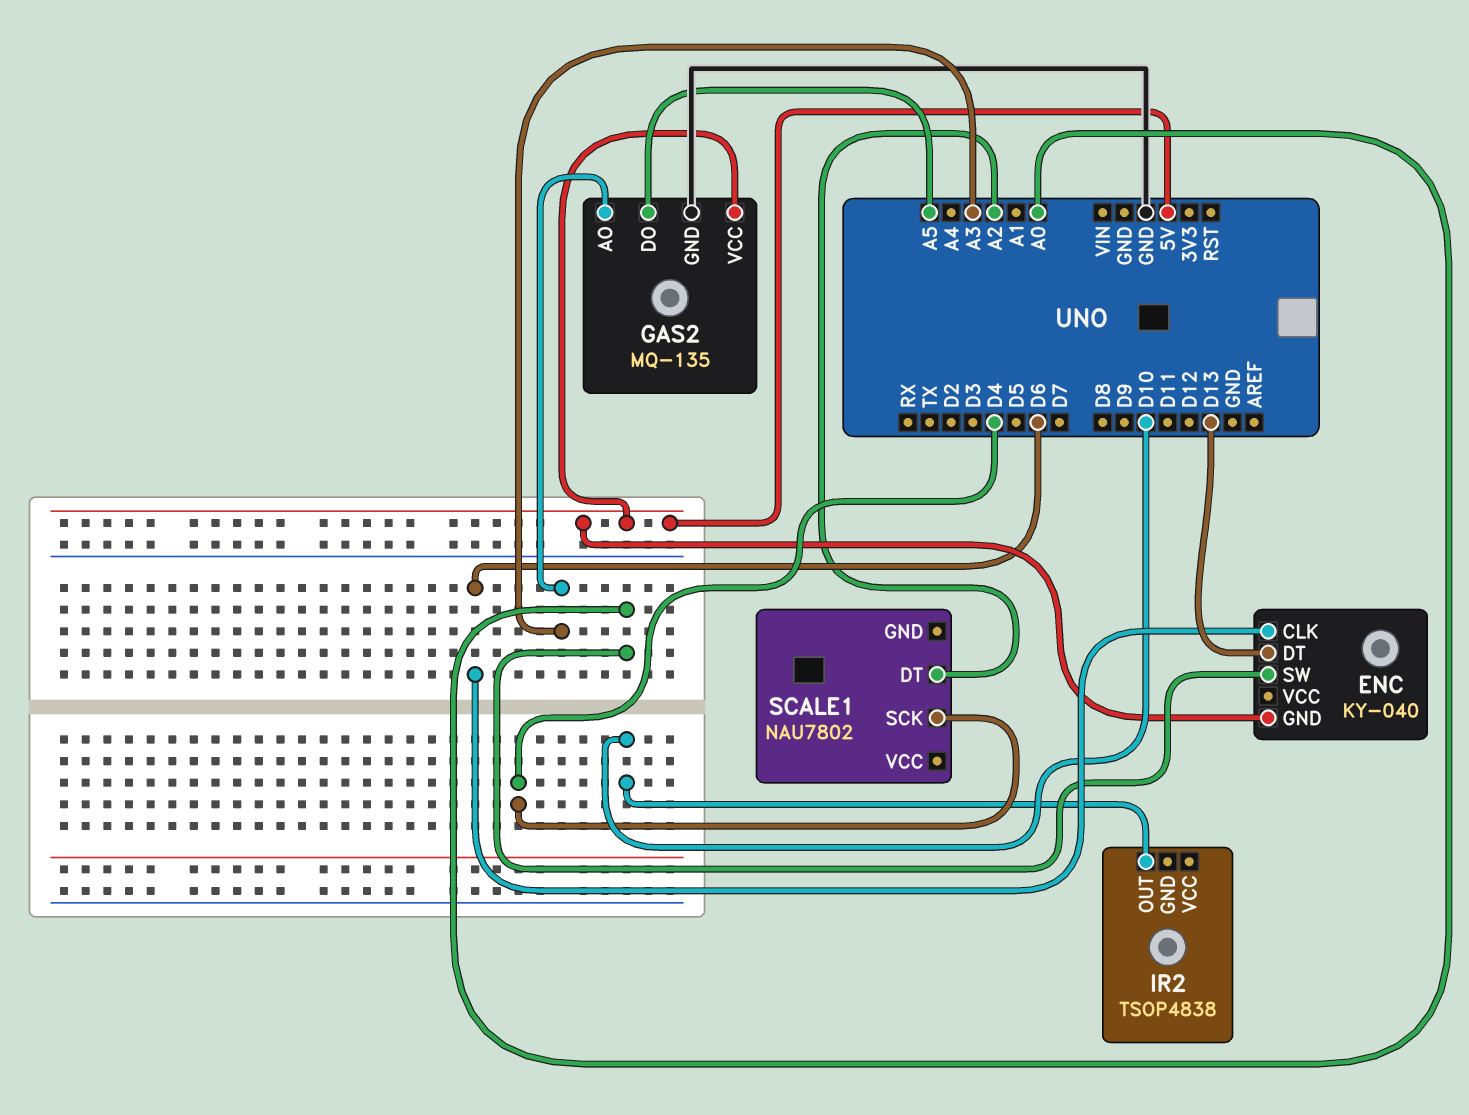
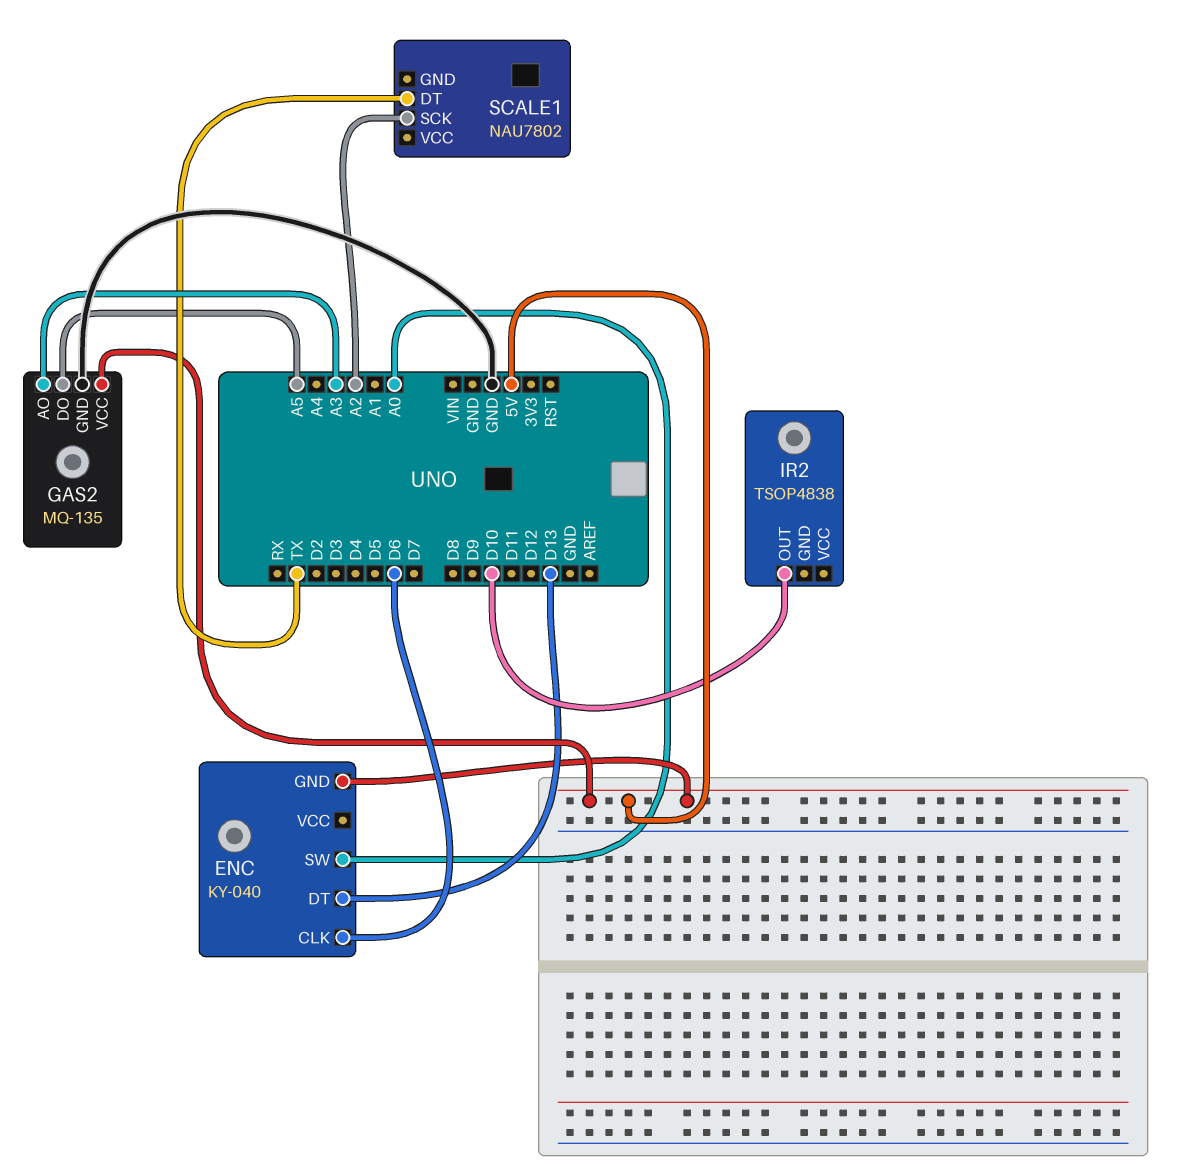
SCALE1 pin DT: A2 -> TX
SCALE1 pin SCK: D4 -> A2

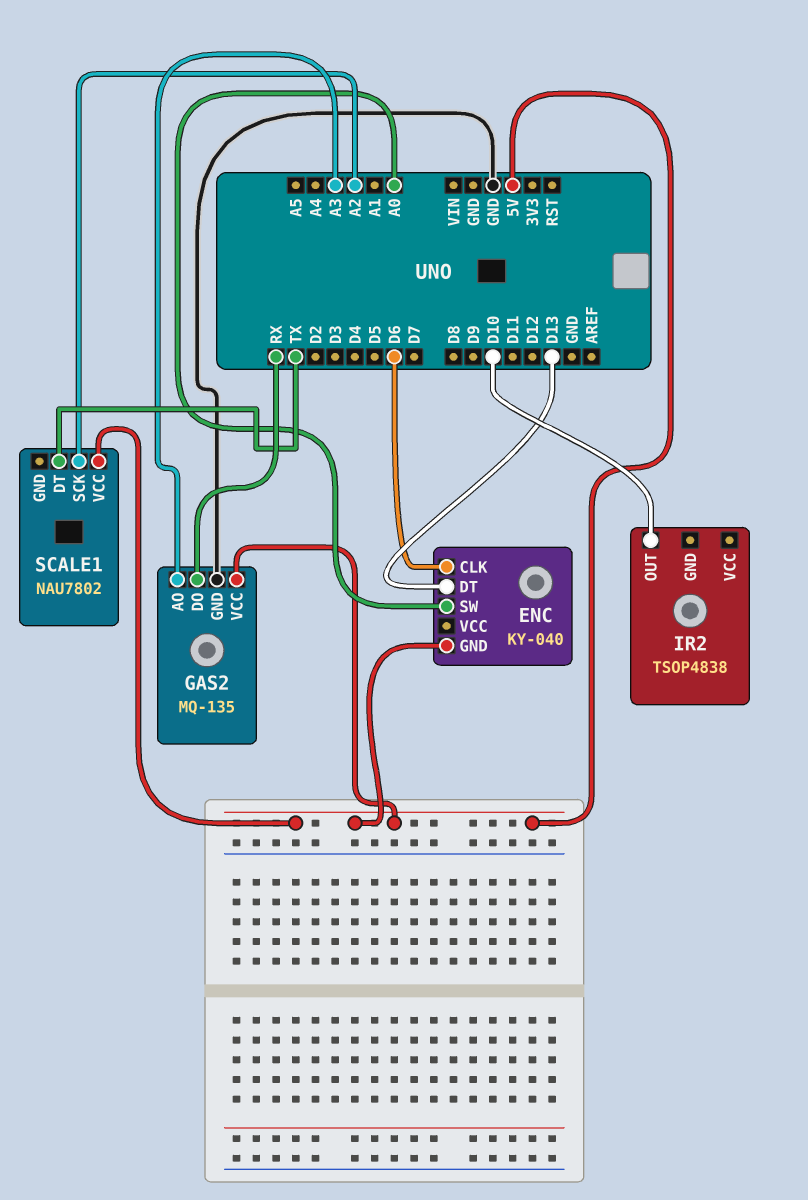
GAS2 pin DO: A5 -> RX
SCALE1 pin VCC: none -> 5V

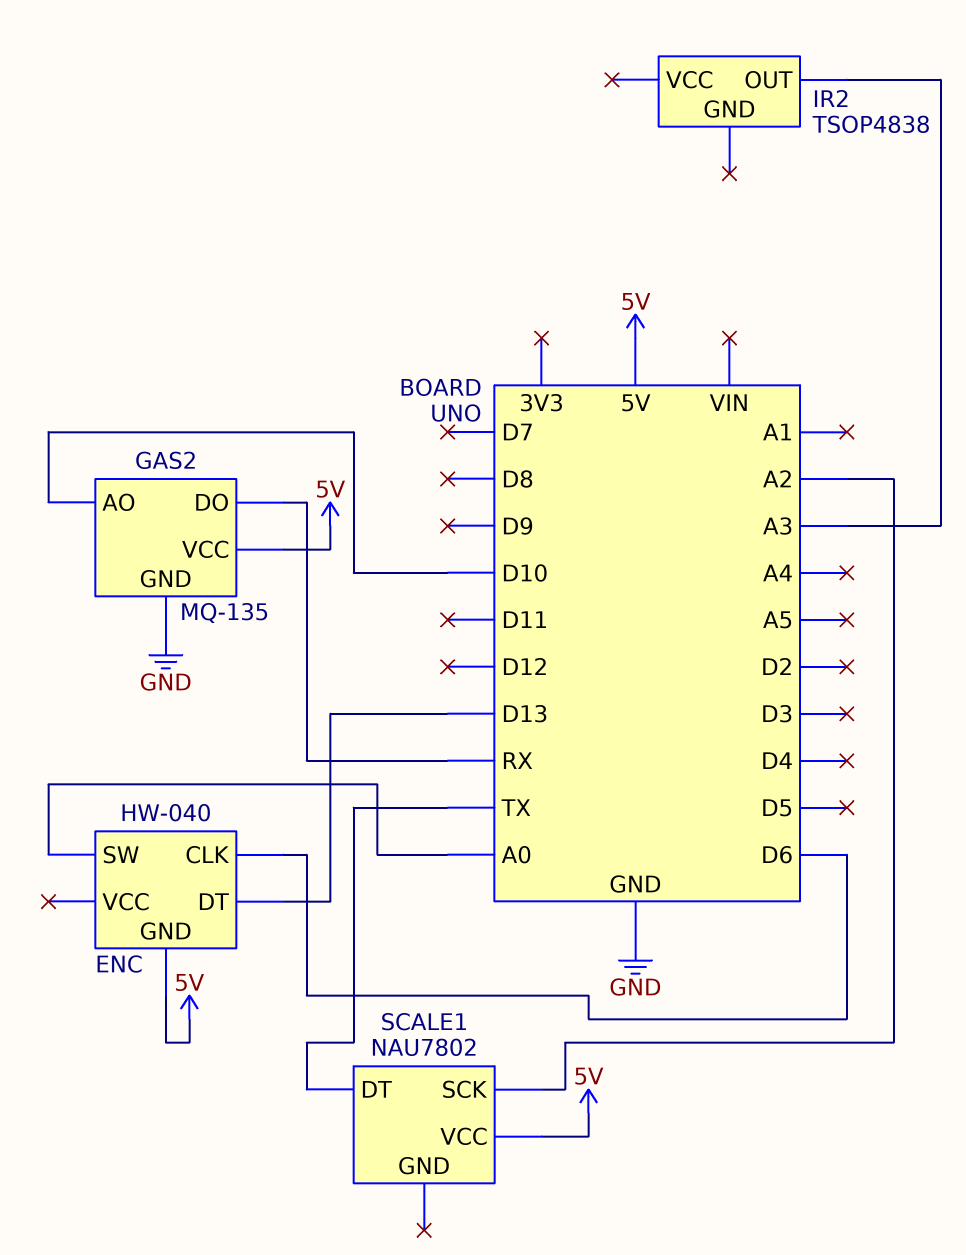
ENC: KY-040 -> HW-040
GAS2 pin AO: A3 -> D10
IR2 pin OUT: D10 -> A3

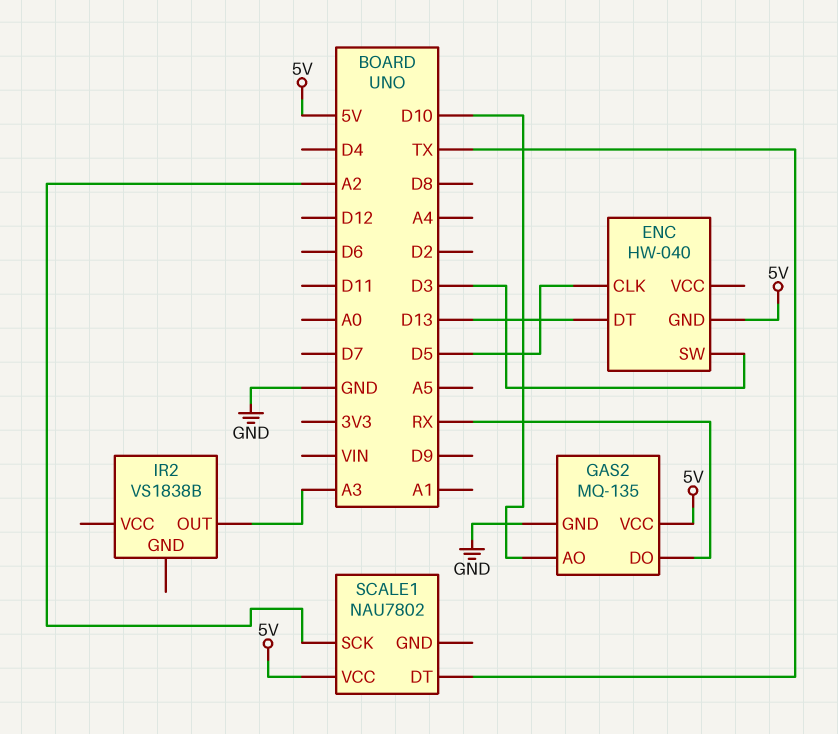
ENC pin CLK: D6 -> D5
ENC pin SW: A0 -> D3
IR2: TSOP4838 -> VS1838B

